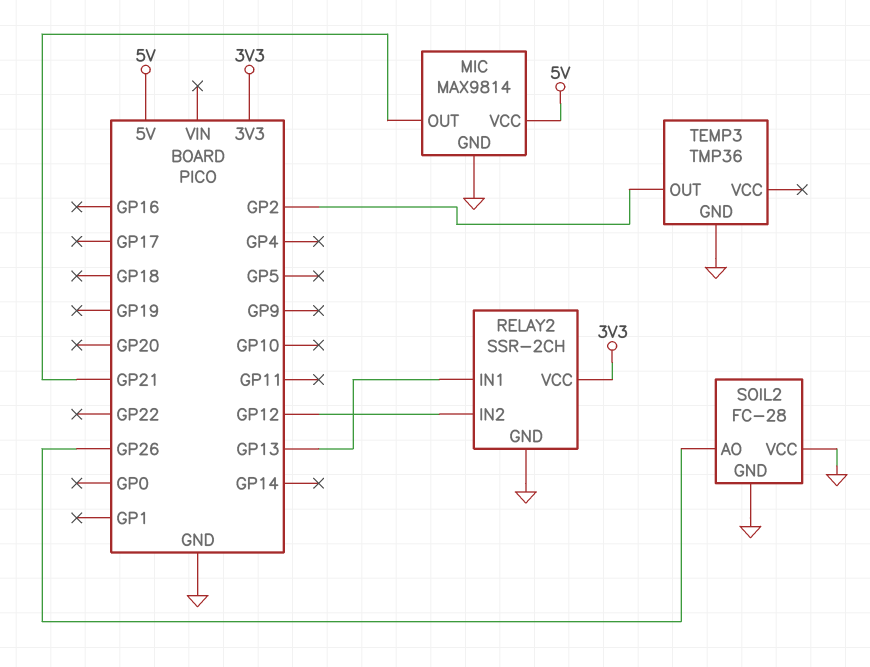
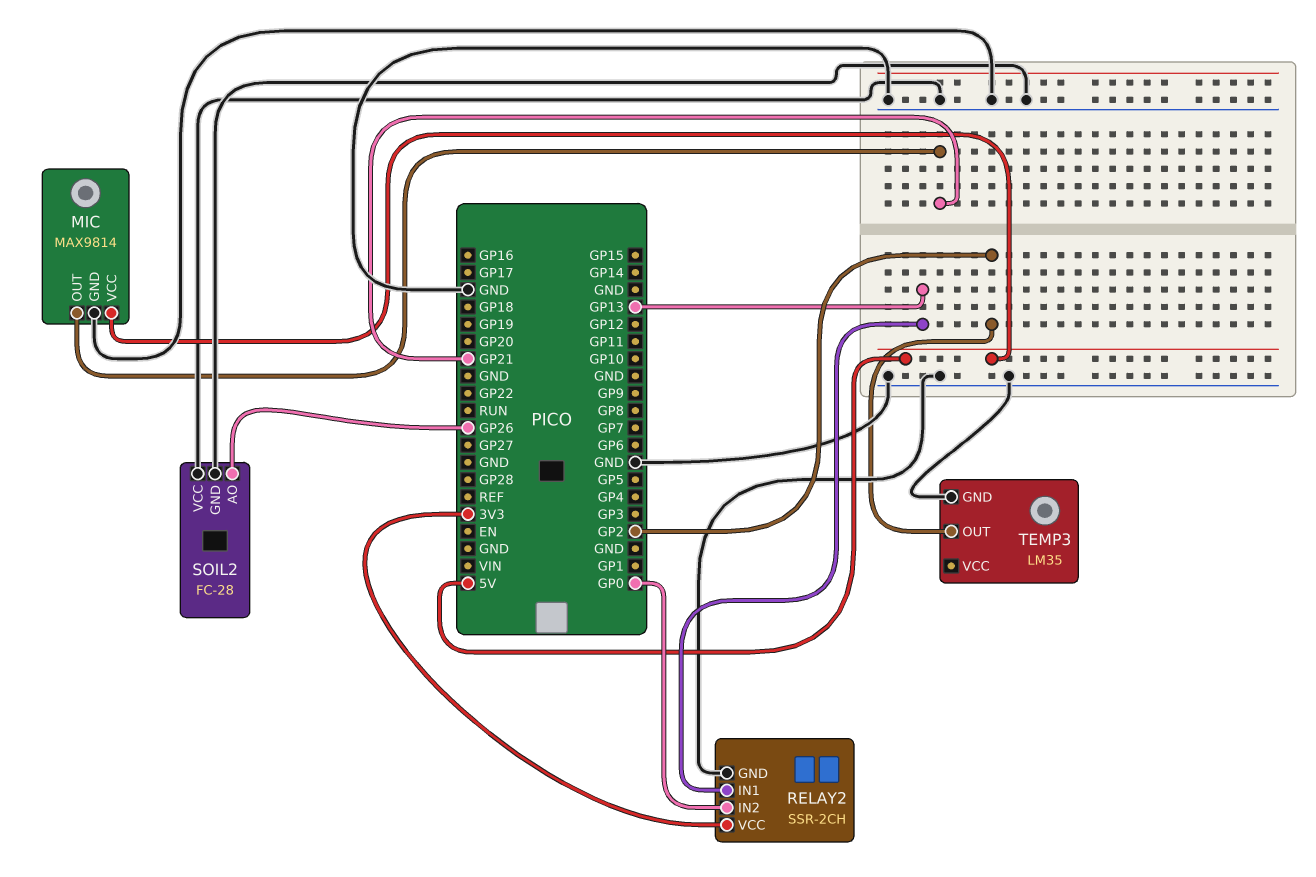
RELAY2 pin IN2: GP12 -> GP0
TEMP3: TMP36 -> LM35

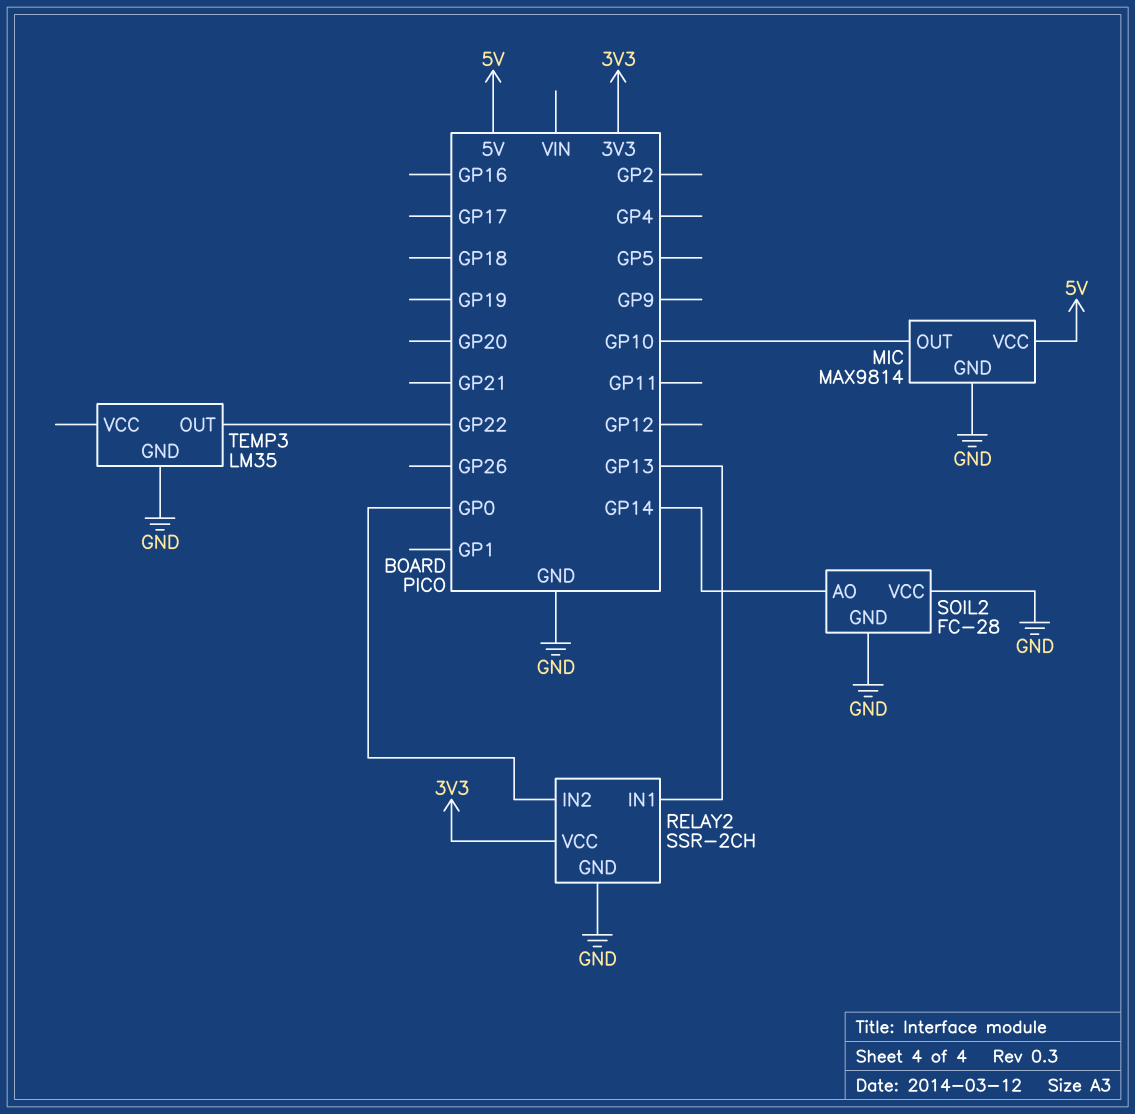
MIC pin OUT: GP21 -> GP10
SOIL2 pin AO: GP26 -> GP14
TEMP3 pin OUT: GP2 -> GP22

